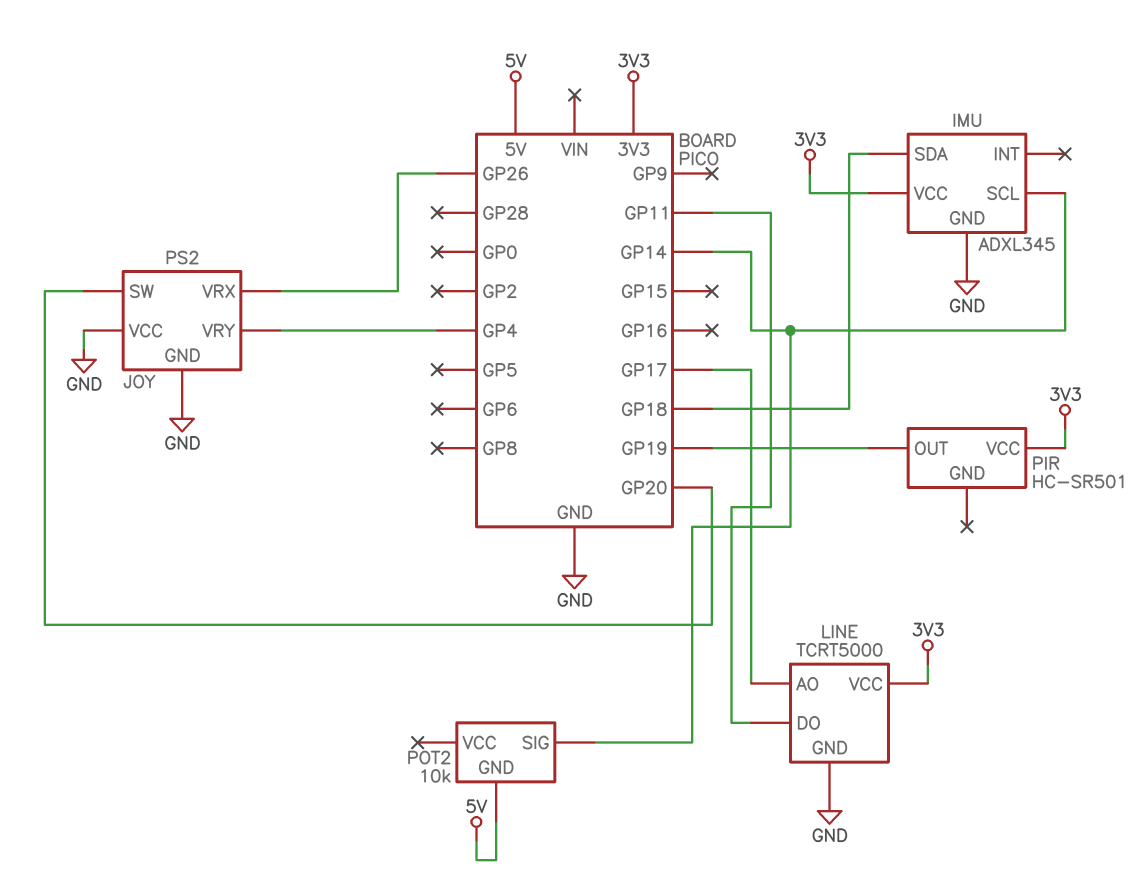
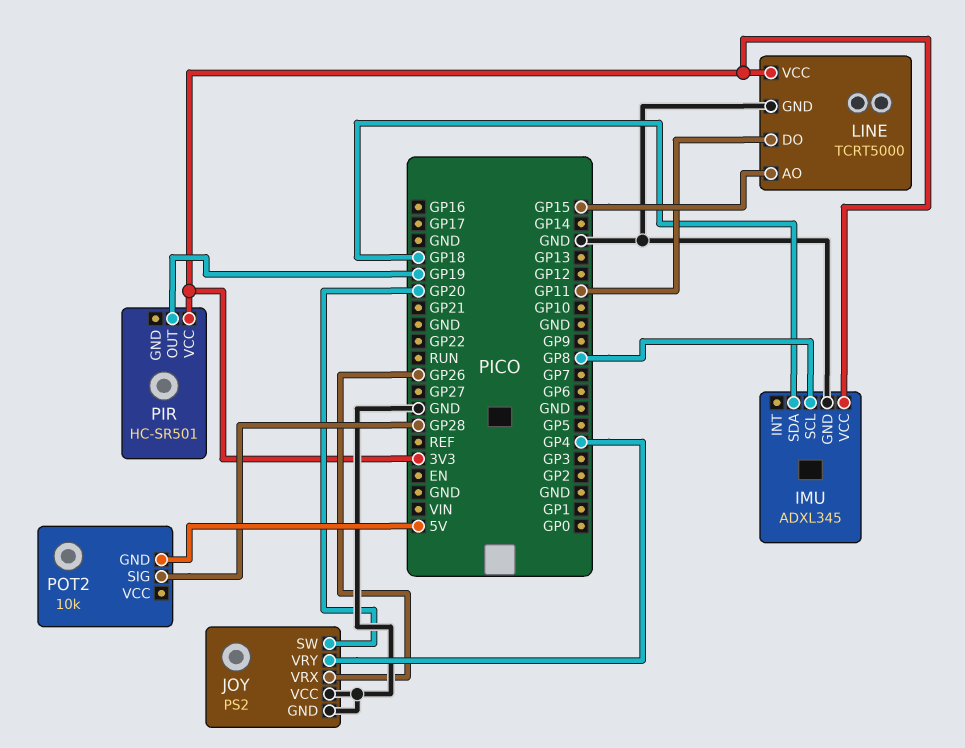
IMU pin SCL: GP14 -> GP8
LINE pin AO: GP17 -> GP15
POT2 pin SIG: GP14 -> GP28

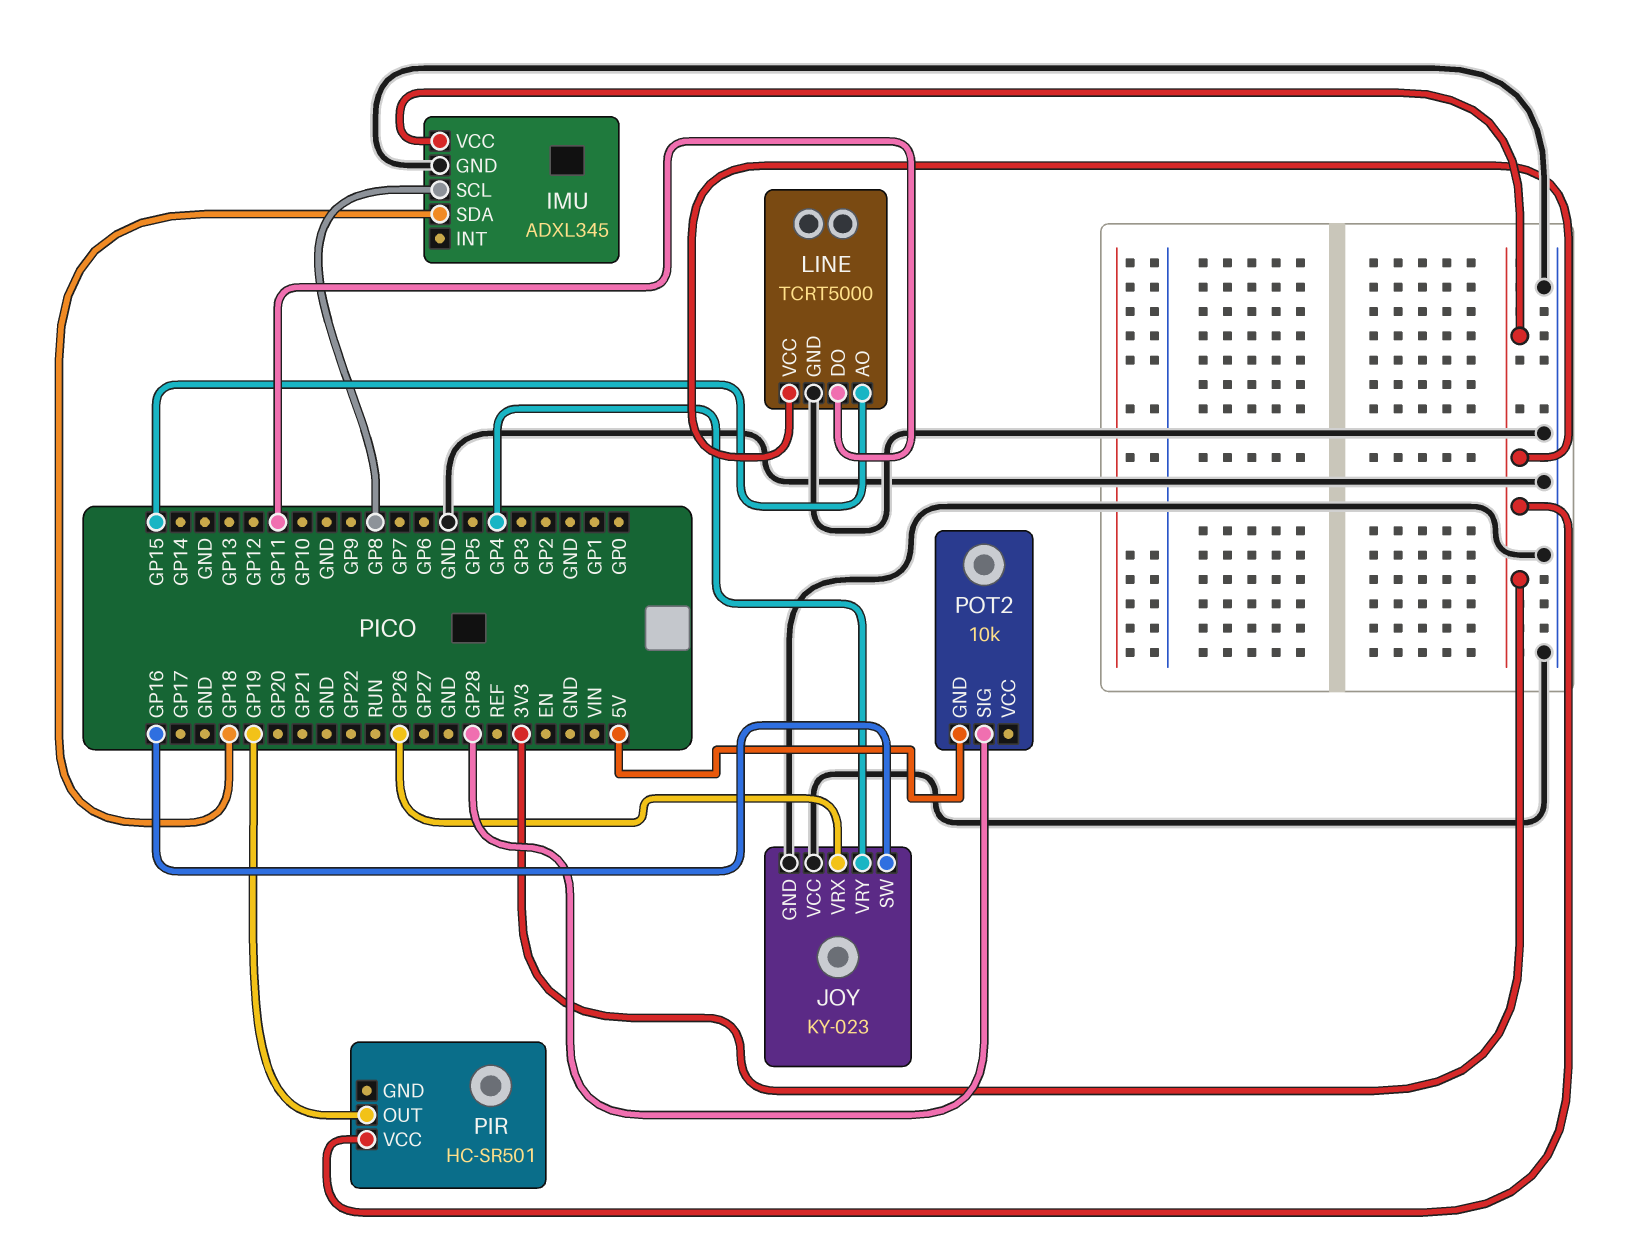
JOY: PS2 -> KY-023
JOY pin SW: GP20 -> GP16

